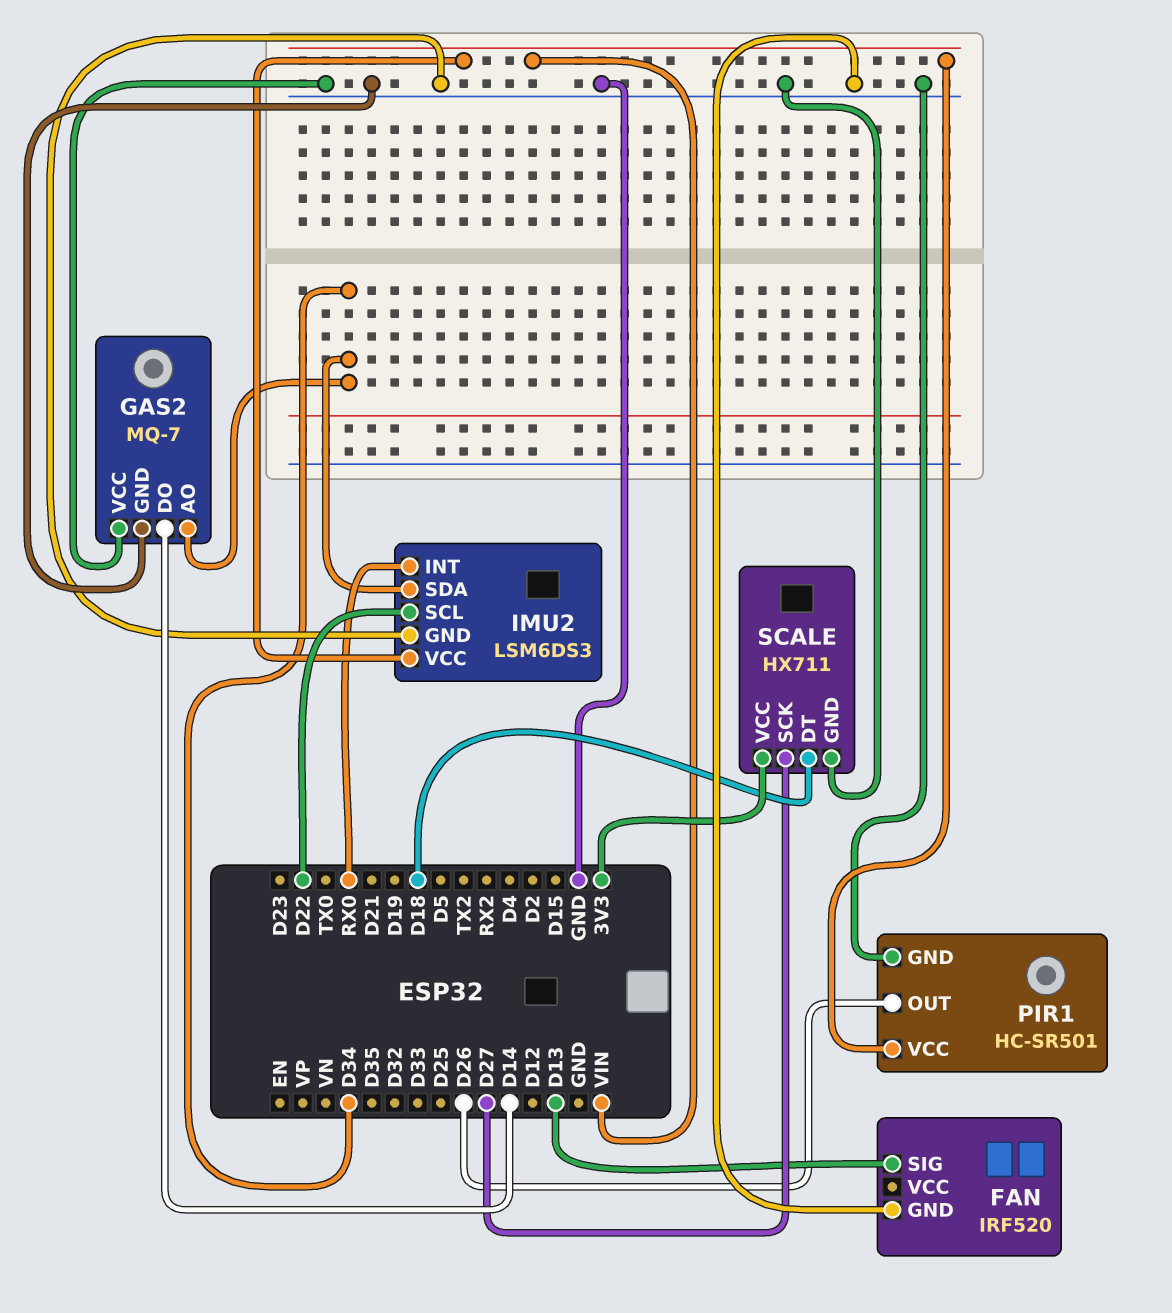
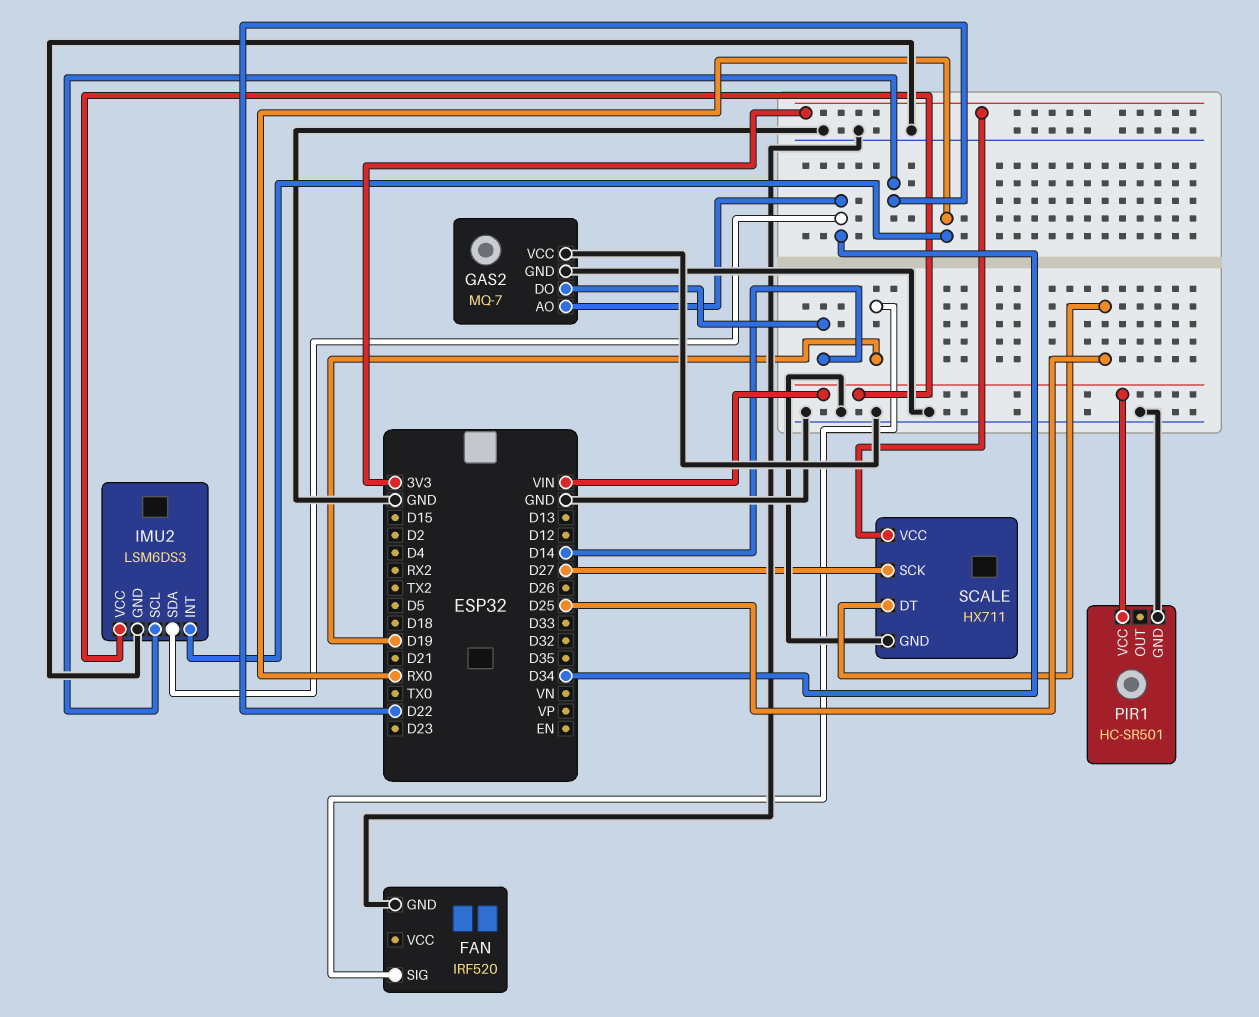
FAN pin SIG: D13 -> D19
PIR1 pin OUT: D26 -> none
SCALE pin DT: D18 -> D25

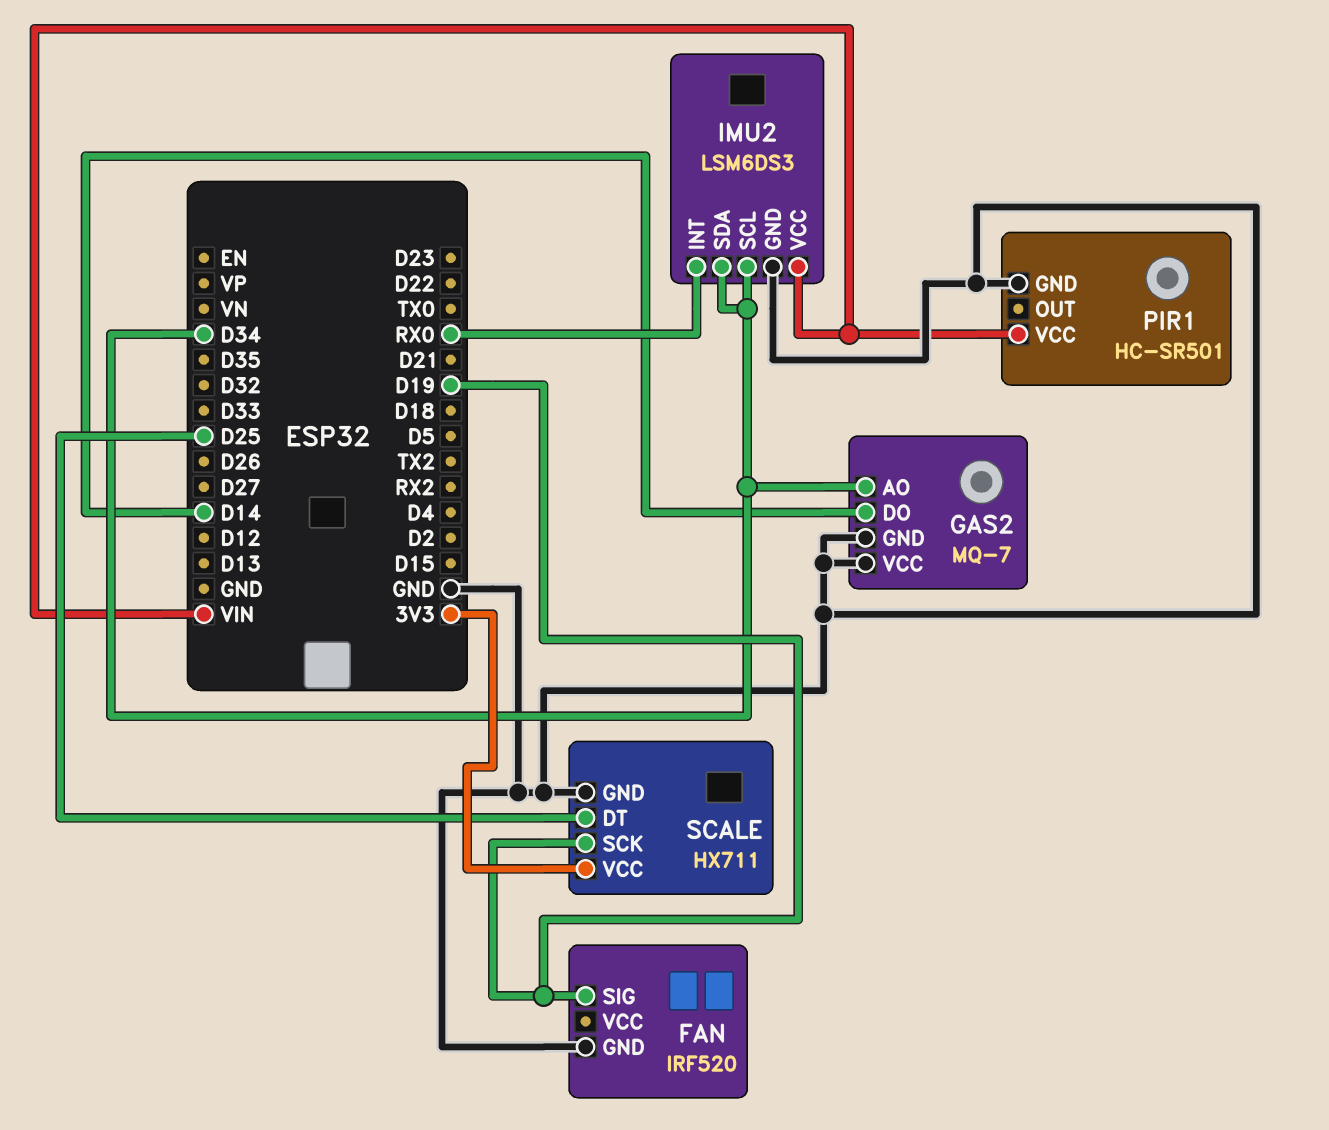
IMU2 pin SCL: D22 -> D34
SCALE pin SCK: D27 -> D19

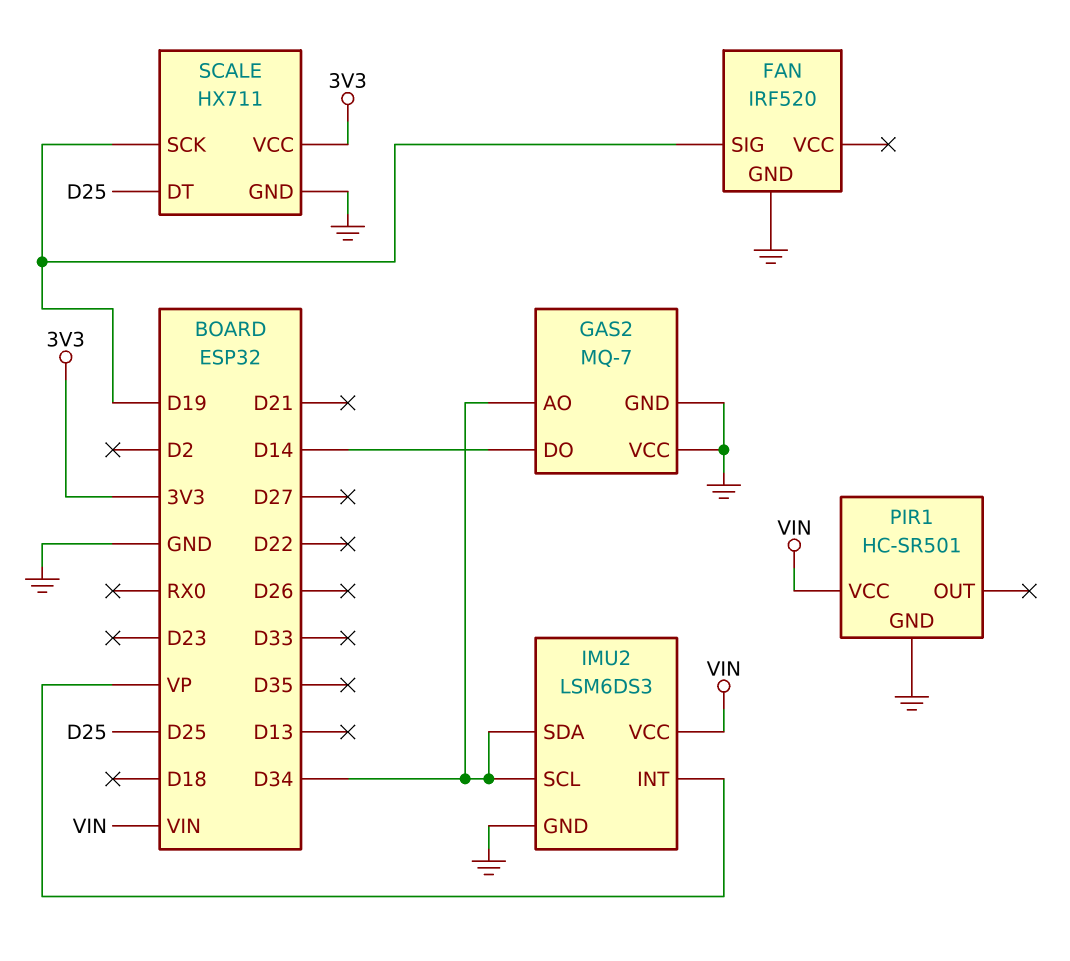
IMU2 pin INT: RX0 -> VP

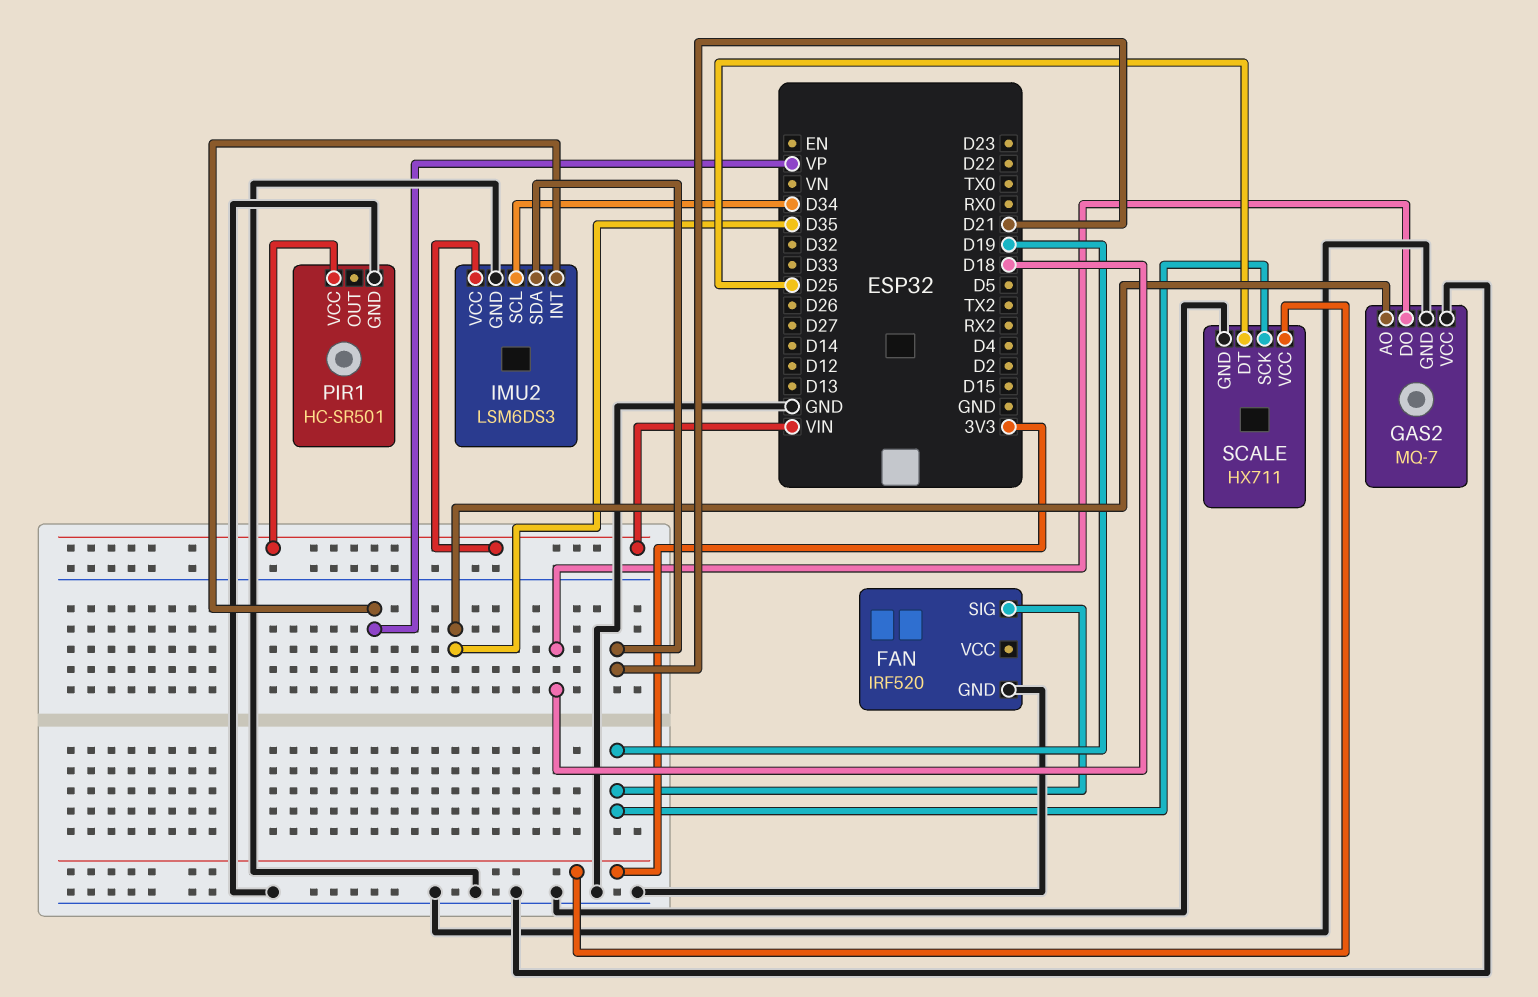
GAS2 pin AO: D34 -> D35
GAS2 pin DO: D14 -> D18
IMU2 pin SDA: D34 -> D21

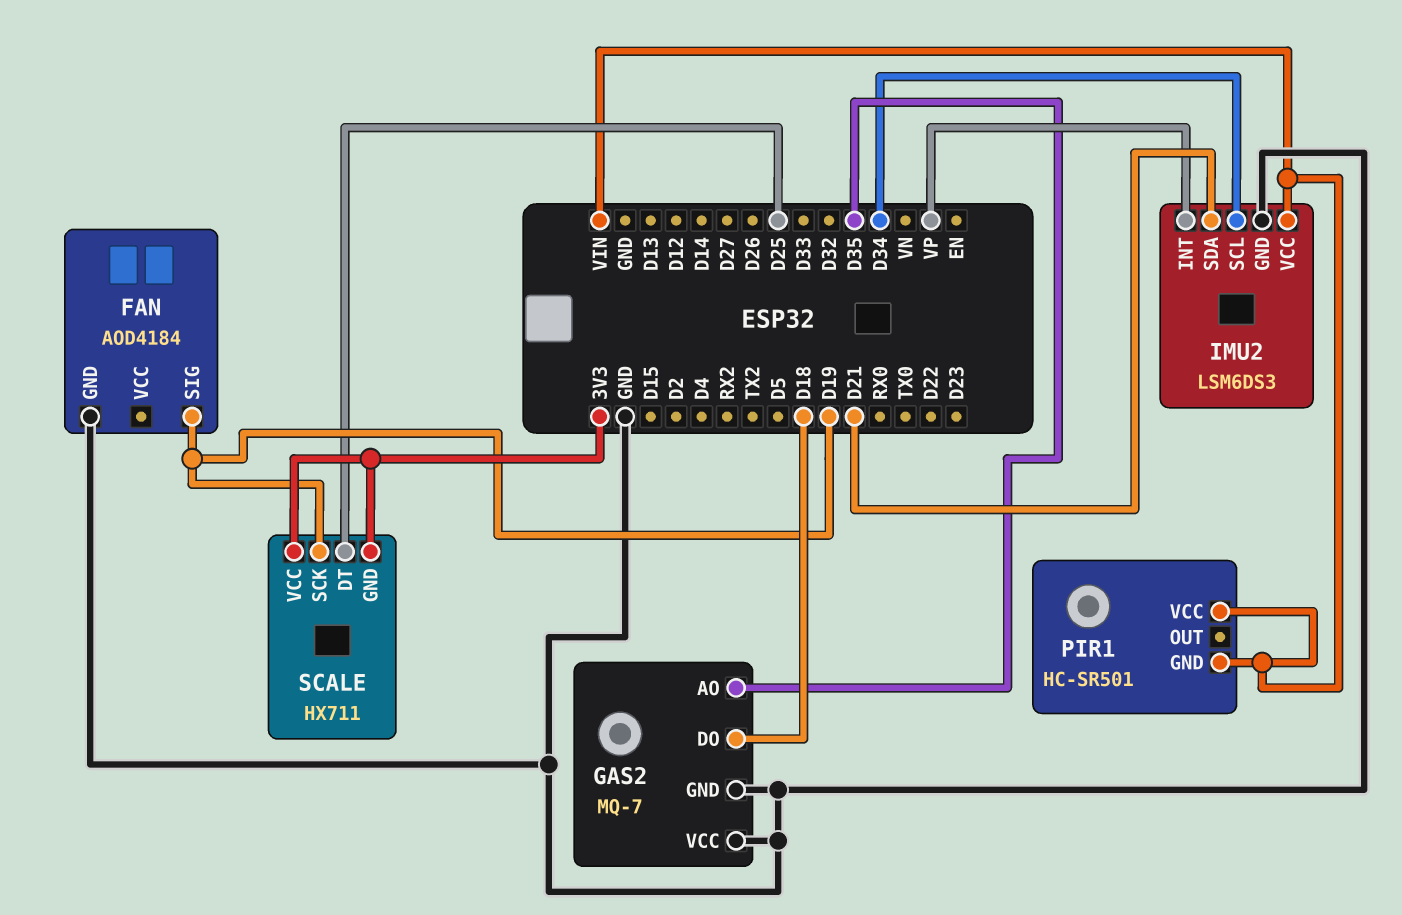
FAN: IRF520 -> AOD4184
PIR1 pin GND: GND -> VIN
SCALE pin GND: GND -> 3V3

